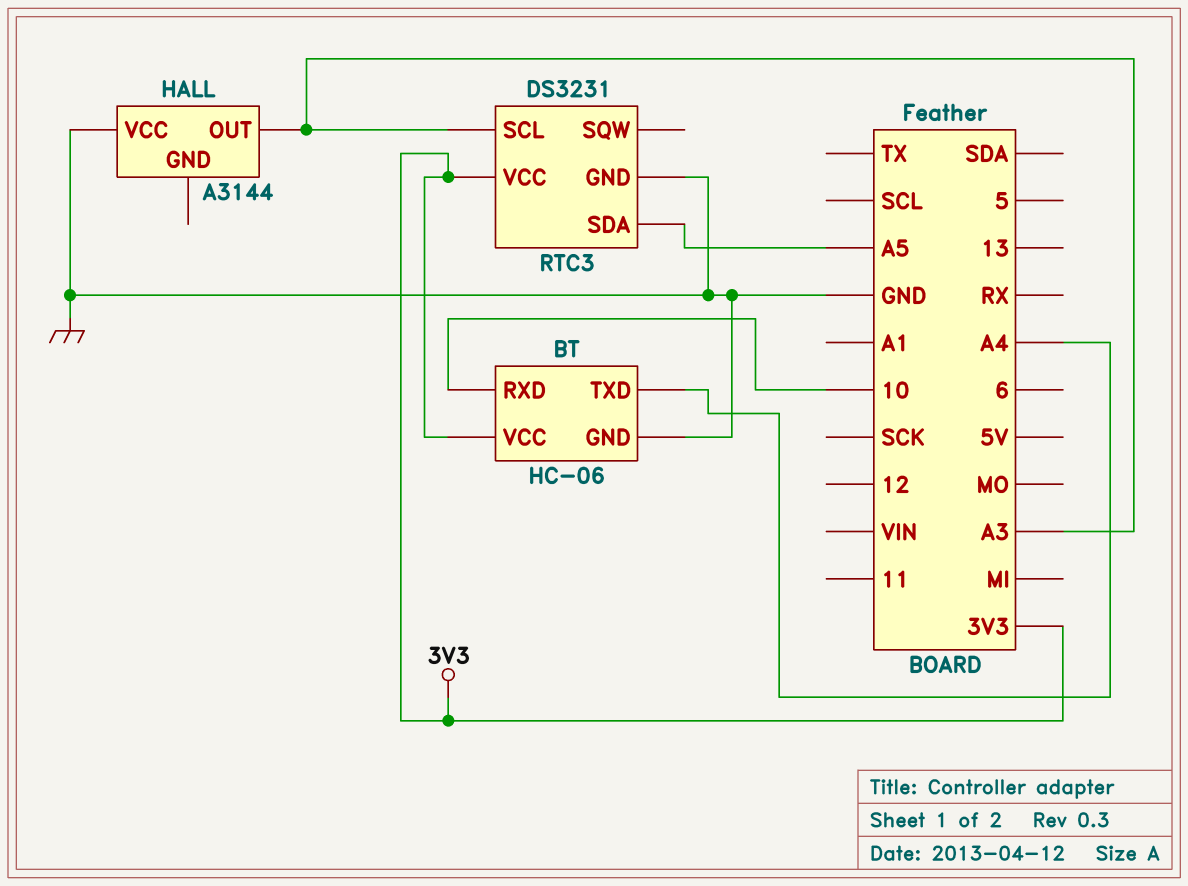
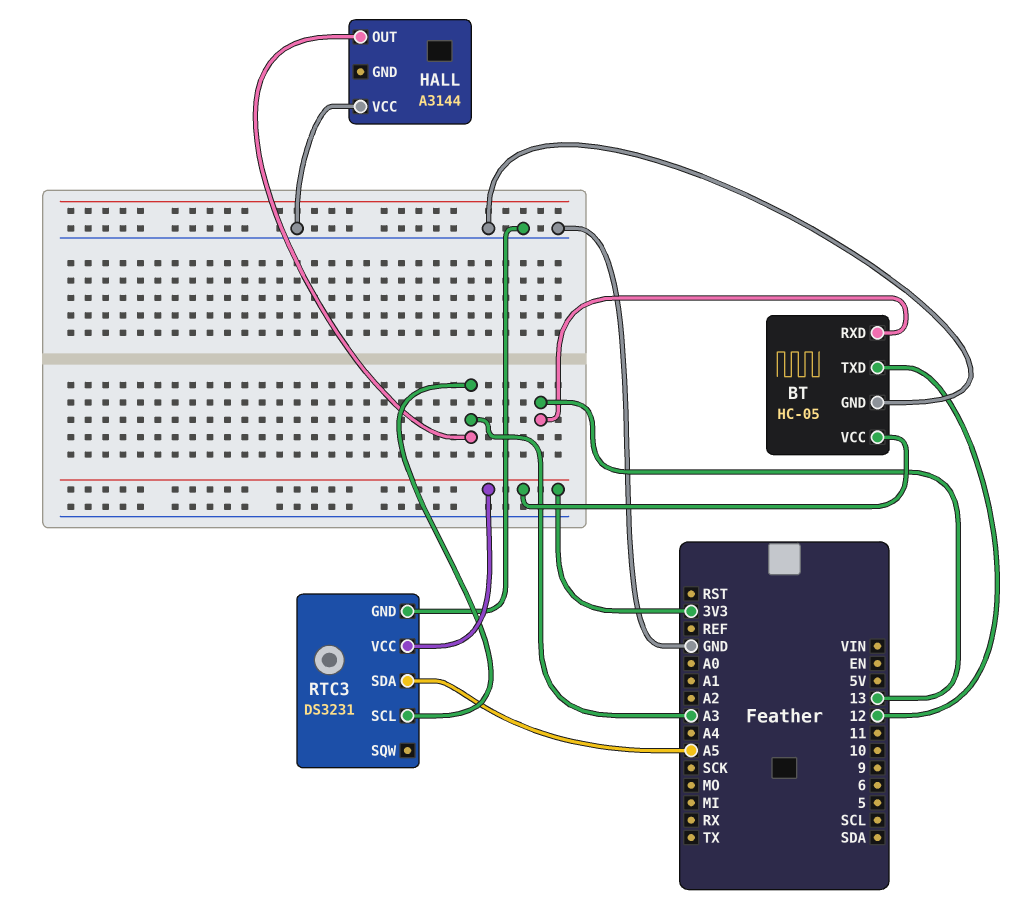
BT: HC-06 -> HC-05
BT pin RXD: 10 -> 13
BT pin TXD: A4 -> 12

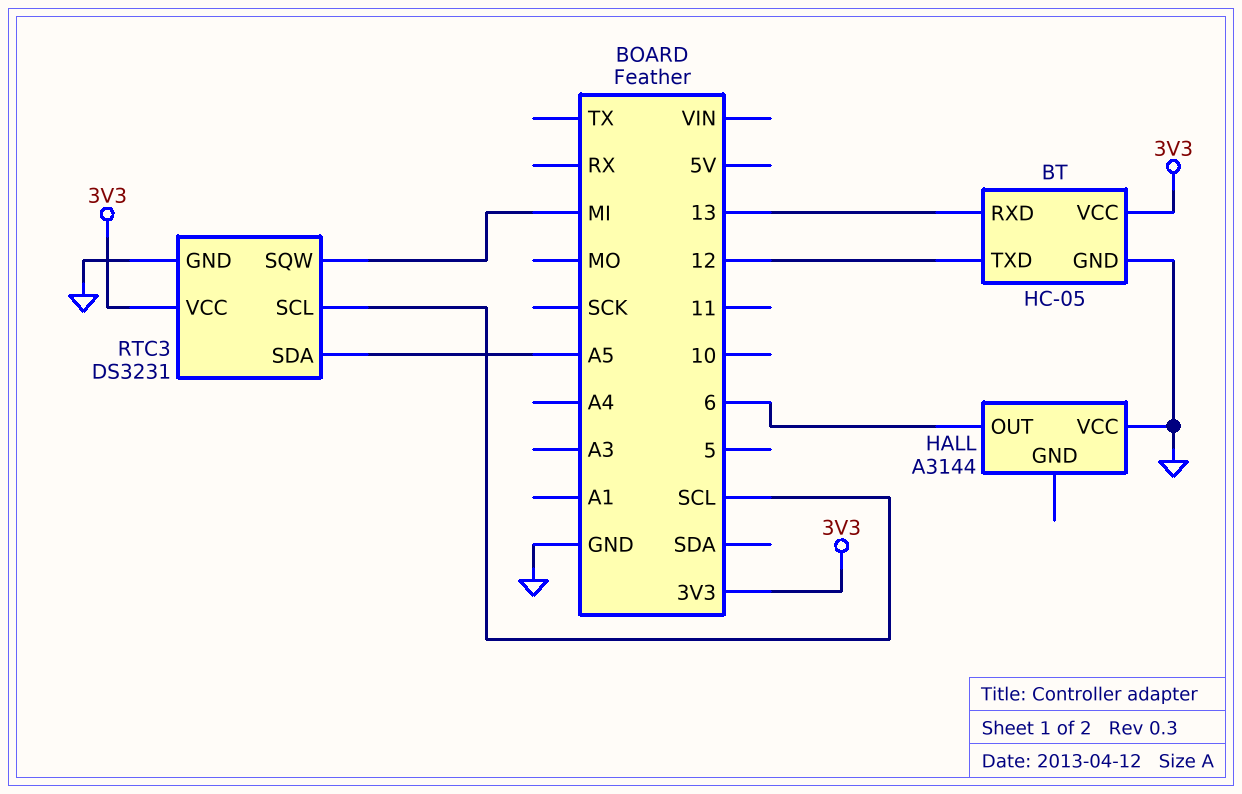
HALL pin OUT: A3 -> 6
RTC3 pin SCL: A3 -> SCL
RTC3 pin SQW: none -> MI

